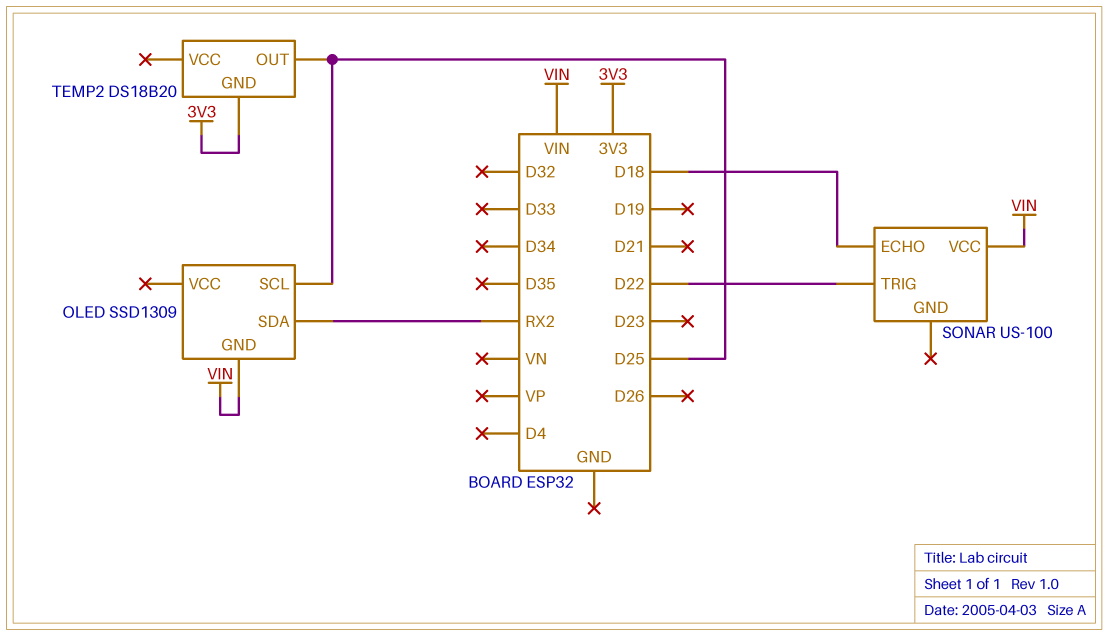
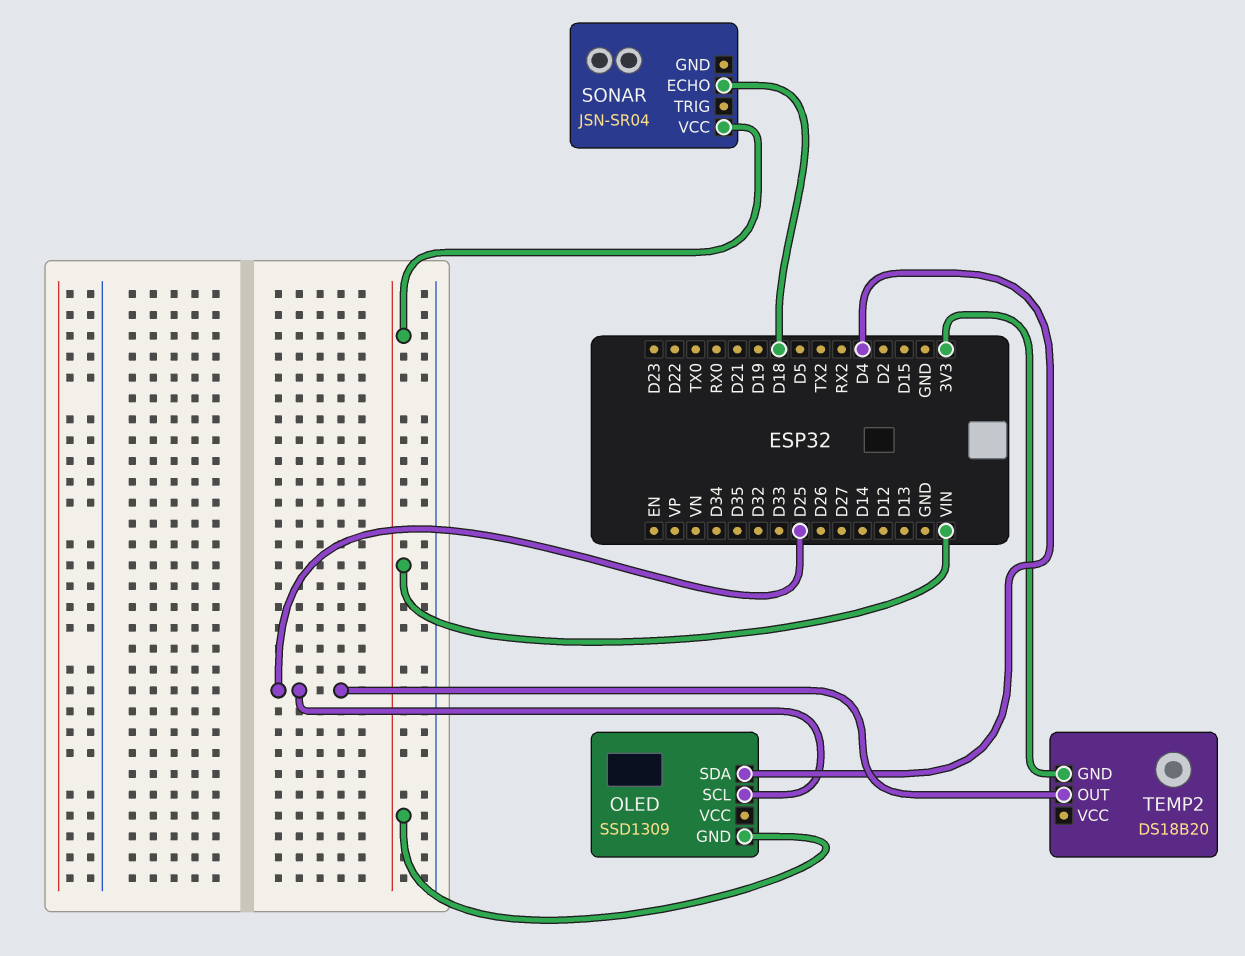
OLED pin SDA: RX2 -> D4
SONAR: US-100 -> JSN-SR04
SONAR pin TRIG: D22 -> none

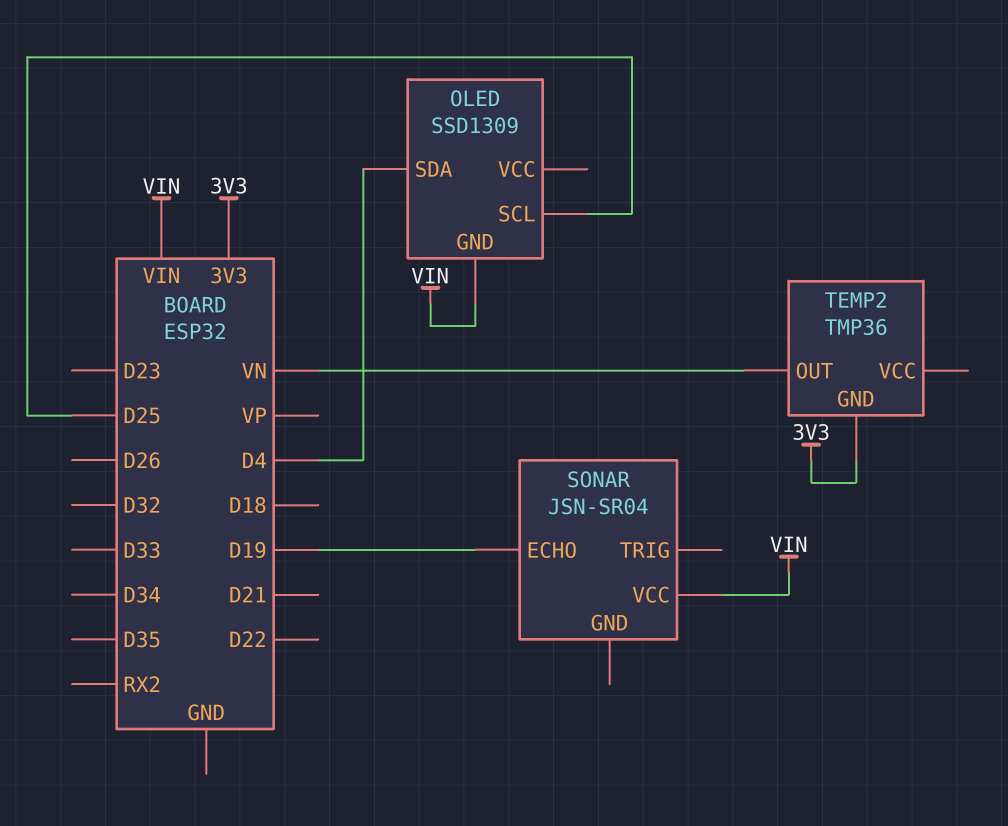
SONAR pin ECHO: D18 -> D19
TEMP2: DS18B20 -> TMP36
TEMP2 pin OUT: D25 -> VN

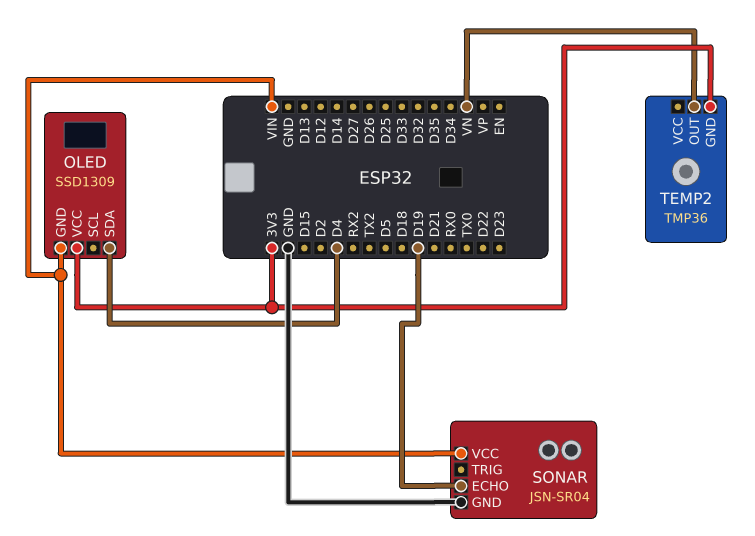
OLED pin SCL: D25 -> none
OLED pin VCC: none -> 3V3
SONAR pin GND: none -> GND

